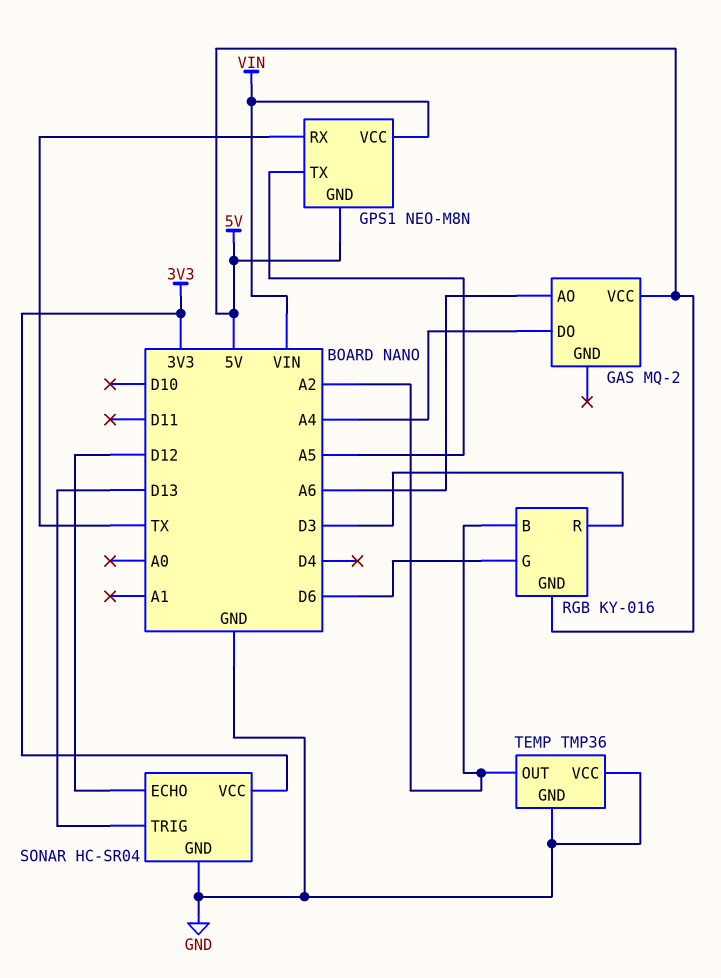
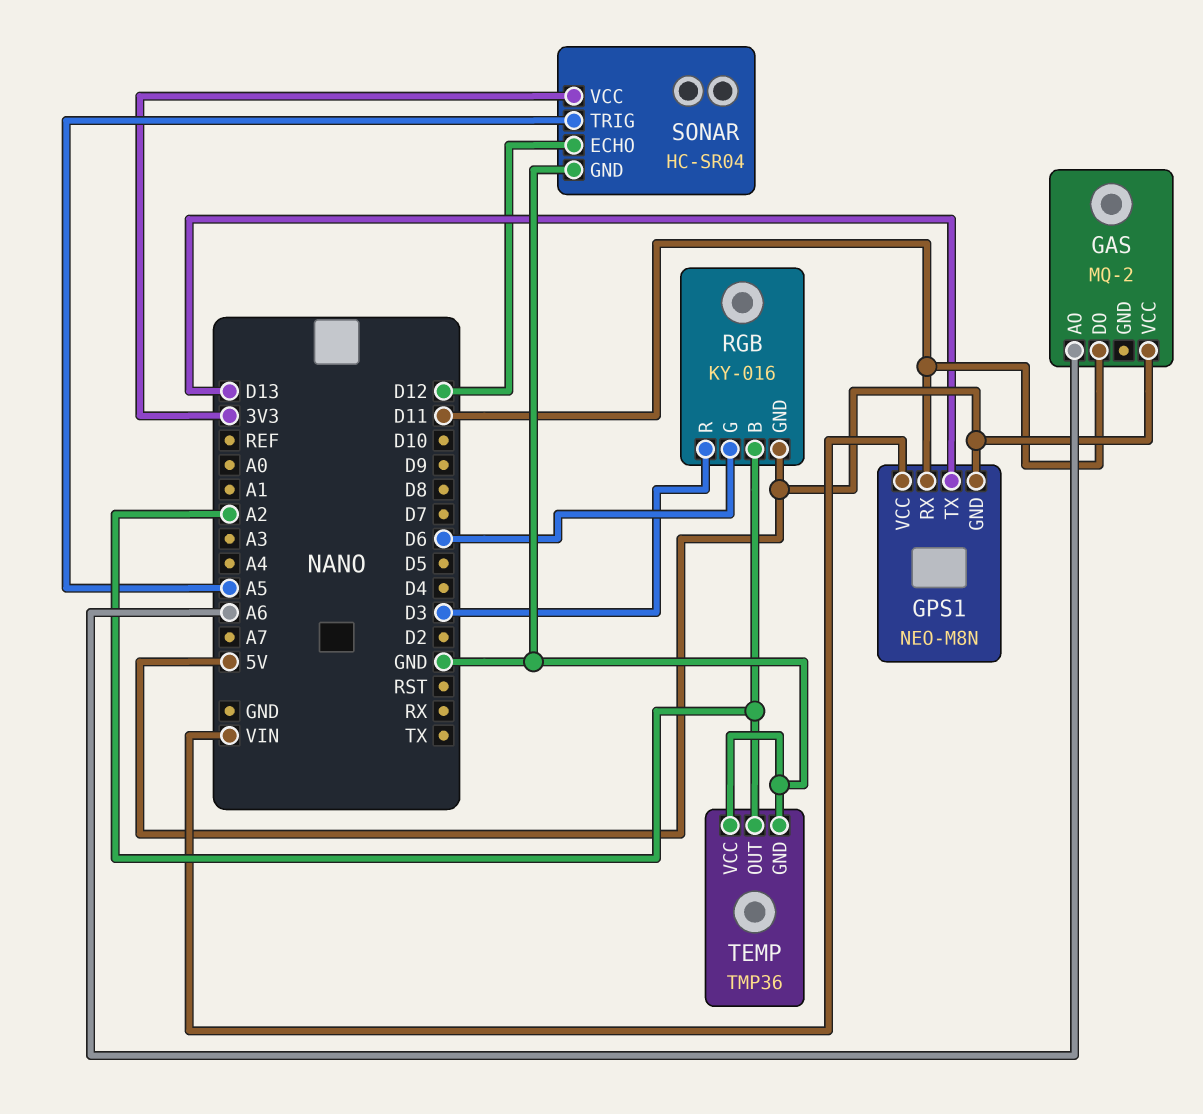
GAS pin DO: A4 -> D11
GPS1 pin RX: TX -> D11
GPS1 pin TX: A5 -> D13
SONAR pin TRIG: D13 -> A5

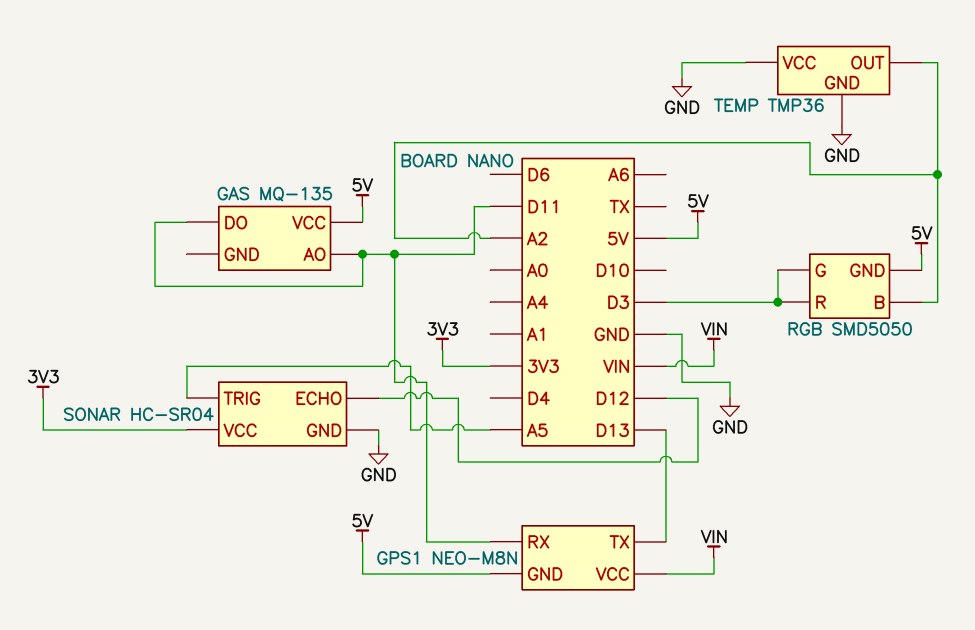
GAS: MQ-2 -> MQ-135
GAS pin AO: A6 -> D11
RGB: KY-016 -> SMD5050
RGB pin G: D6 -> D3

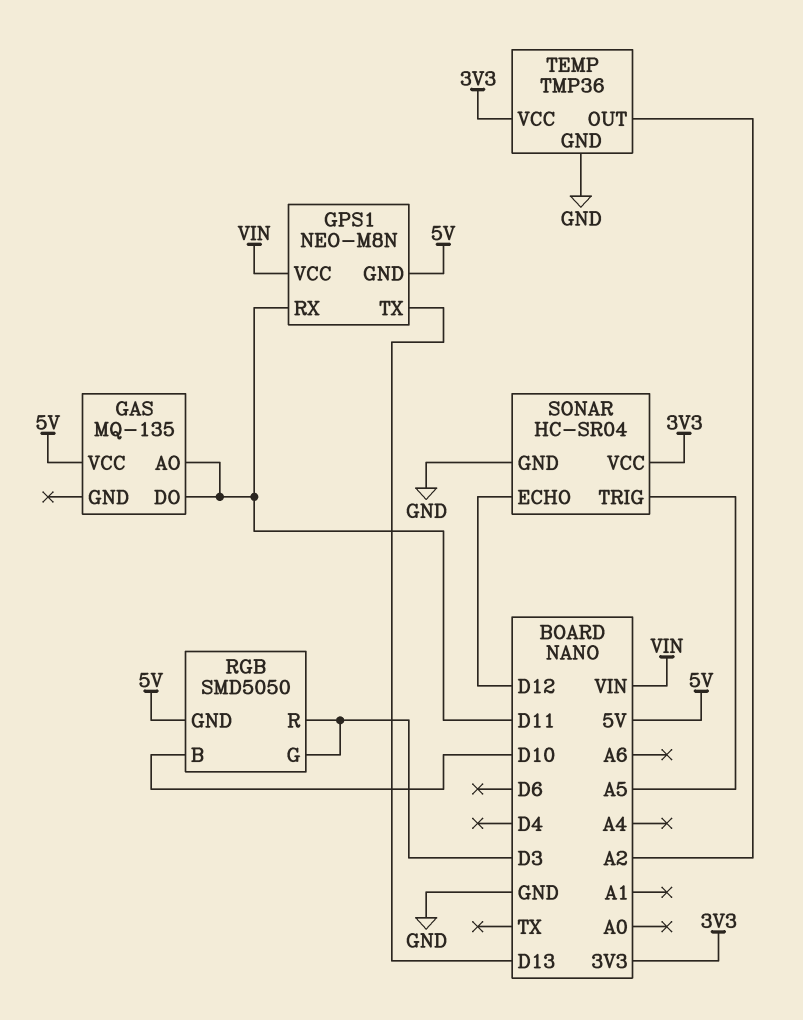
RGB pin B: A2 -> D10
TEMP pin VCC: GND -> 3V3

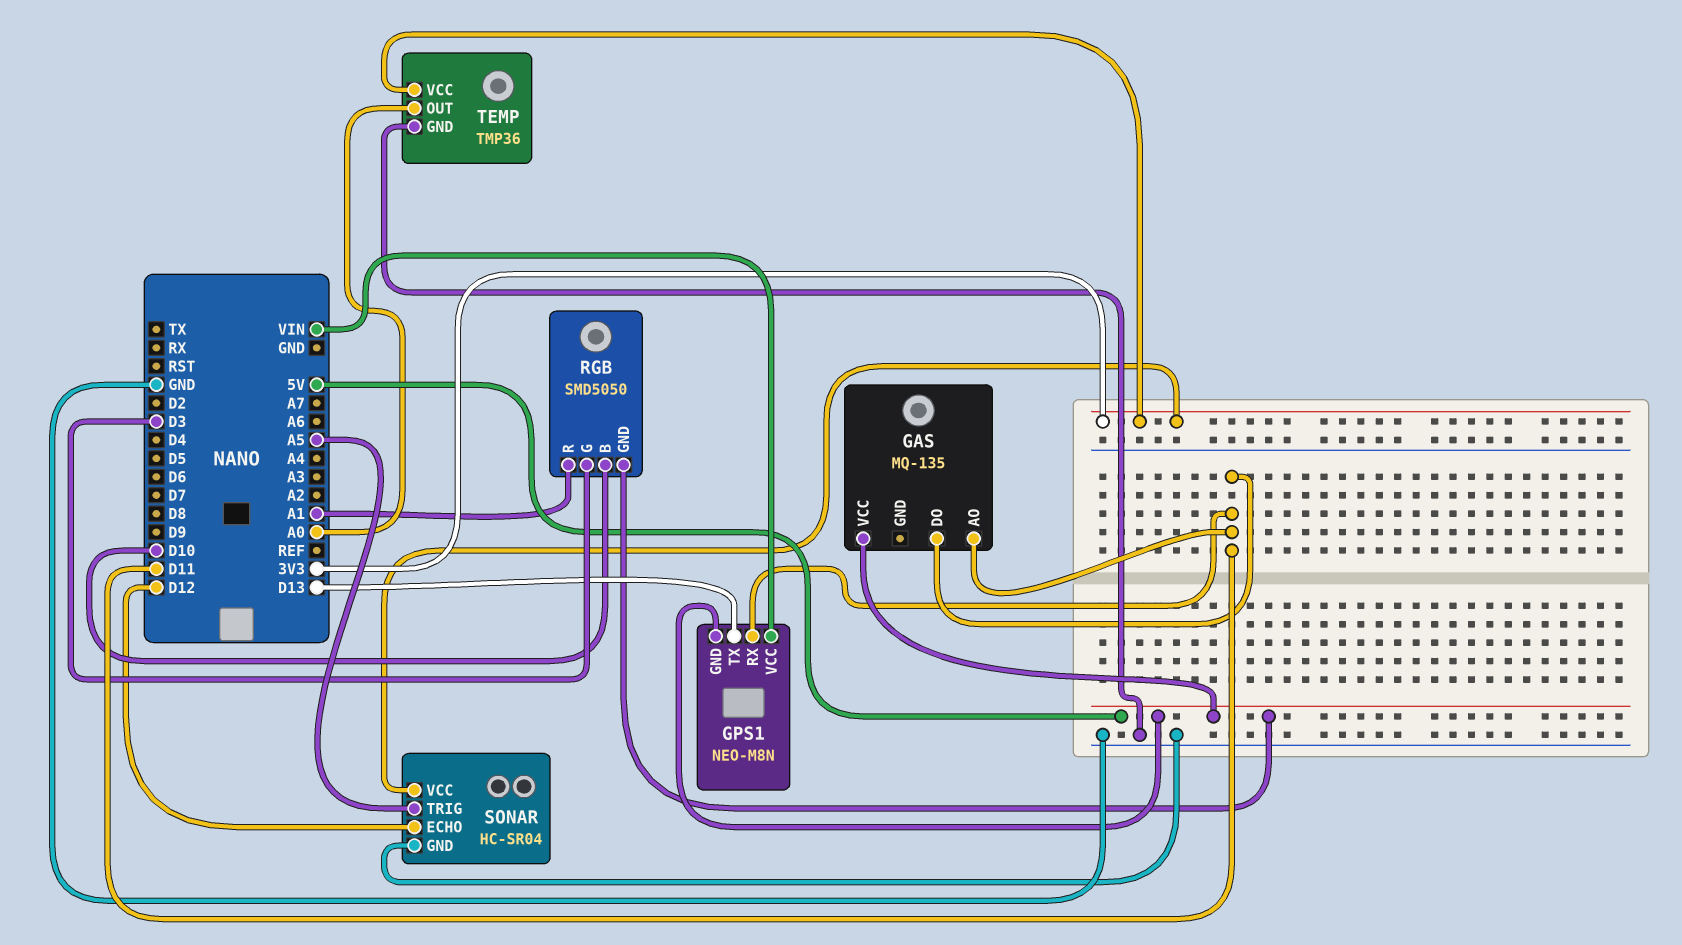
RGB pin R: D3 -> A1
TEMP pin OUT: A2 -> A0

